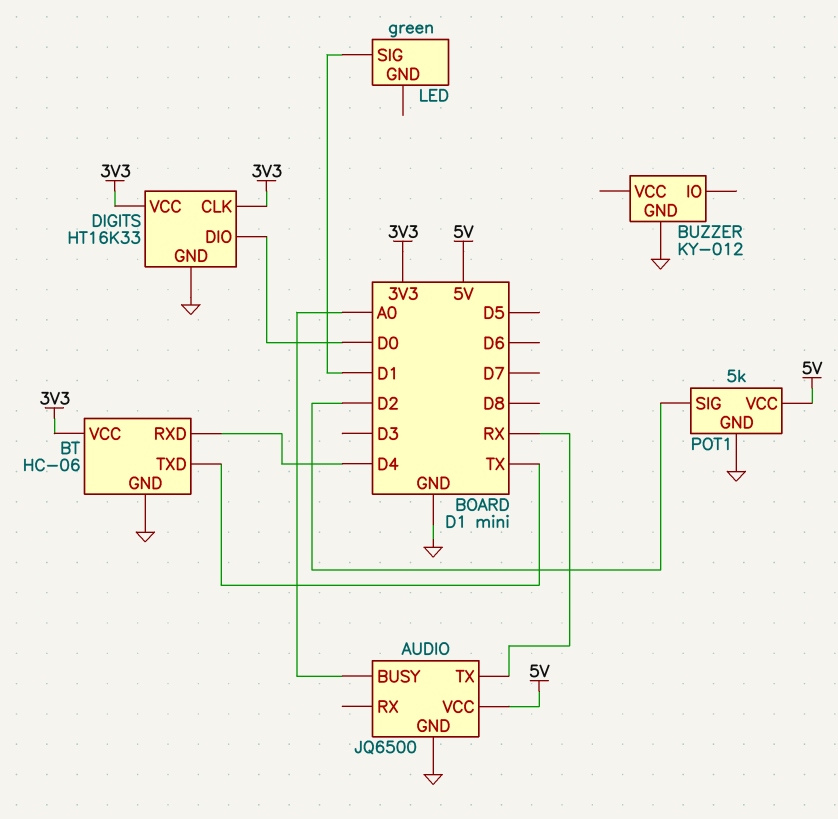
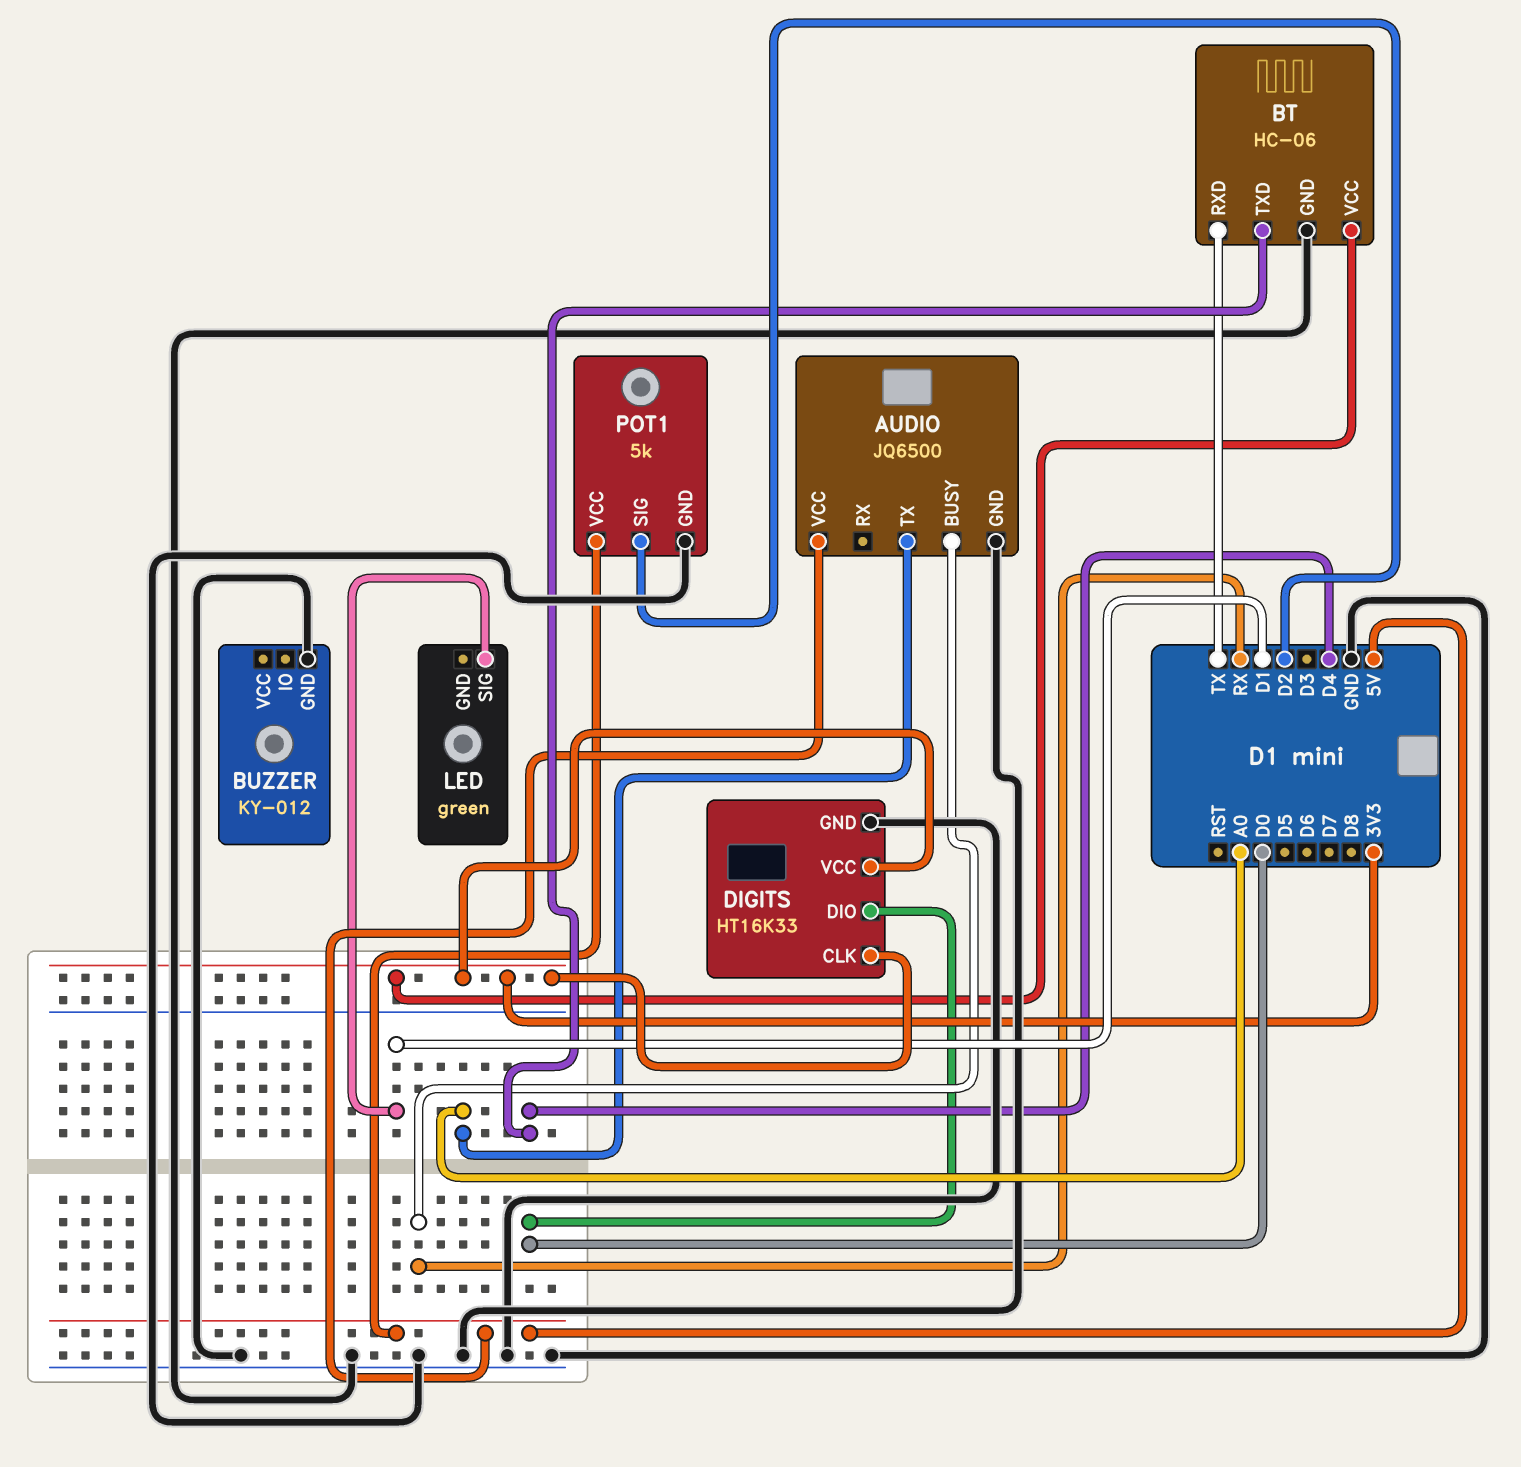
AUDIO pin BUSY: A0 -> RX
AUDIO pin TX: RX -> A0
BT pin RXD: D4 -> TX
BT pin TXD: TX -> D4

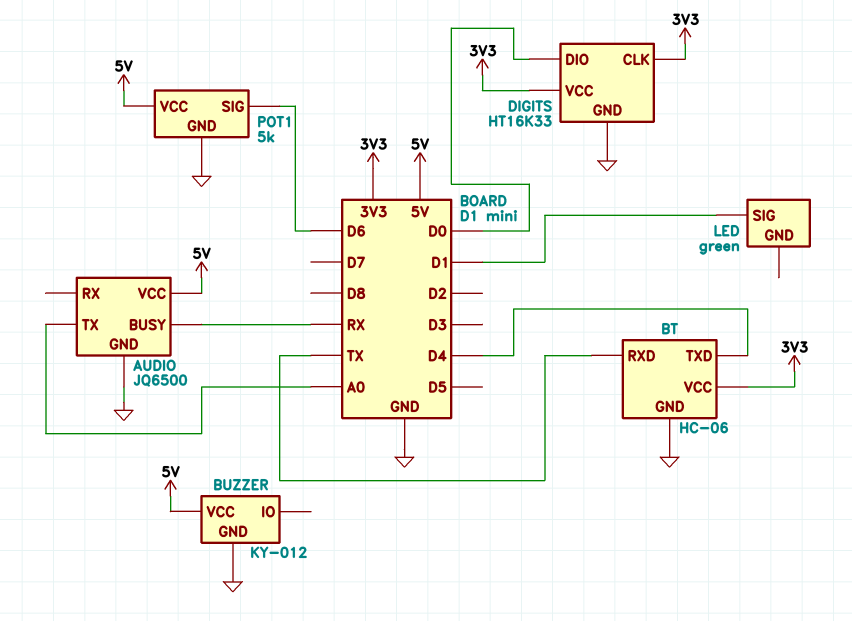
BUZZER pin VCC: none -> 5V
POT1 pin SIG: D2 -> D6

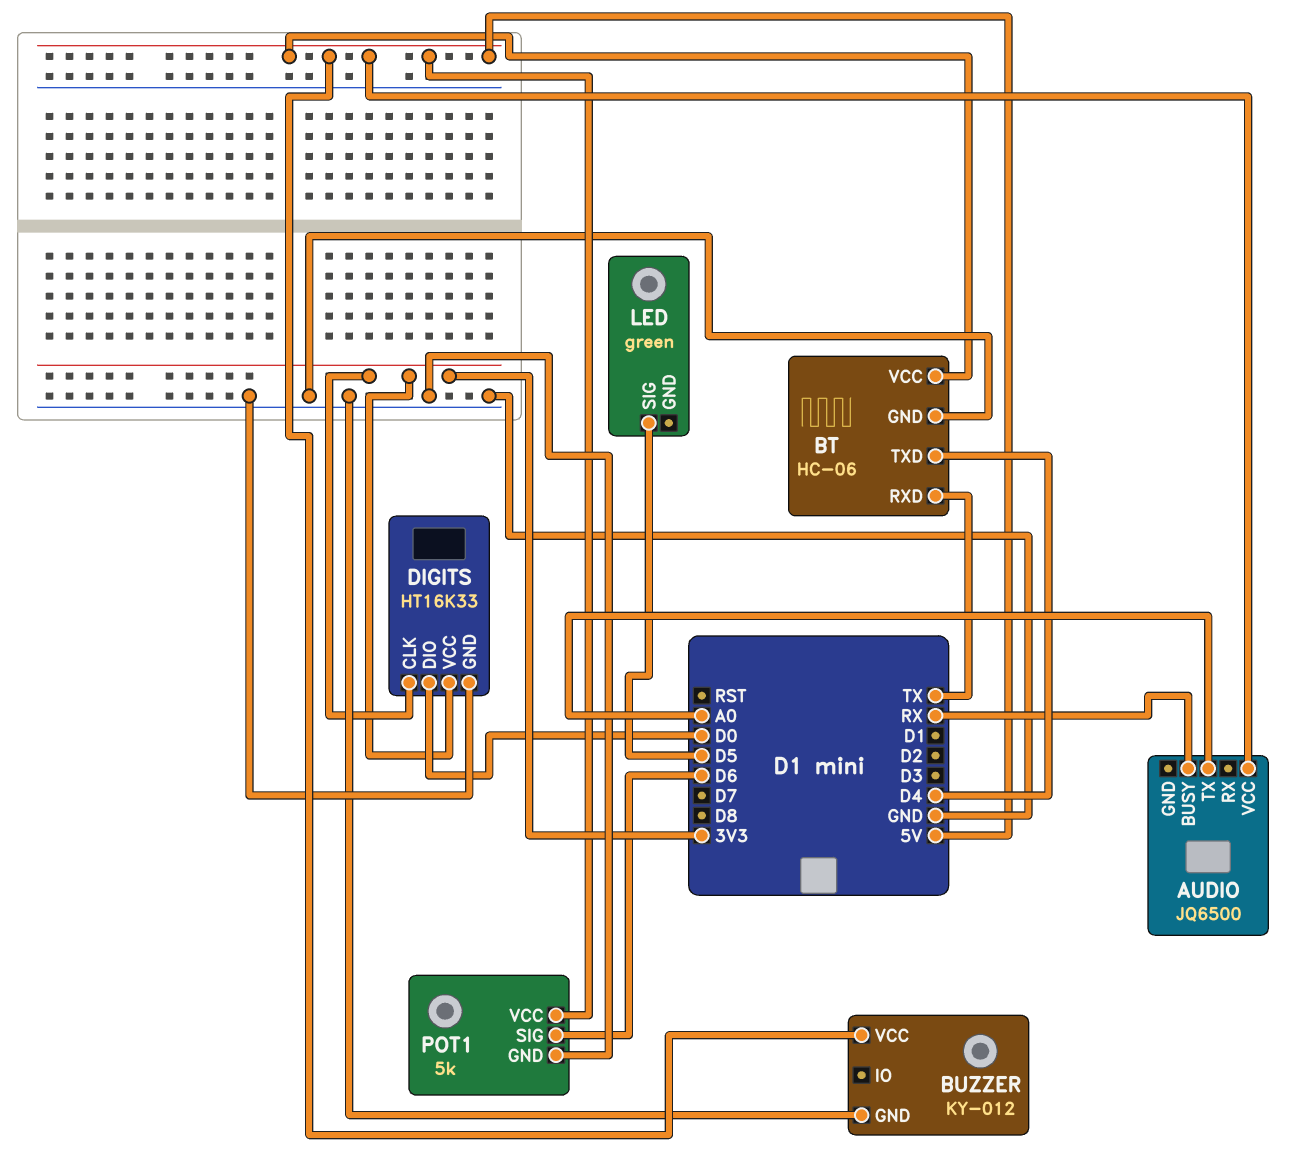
AUDIO pin GND: GND -> none
BT pin VCC: 3V3 -> 5V
LED pin SIG: D1 -> D5

